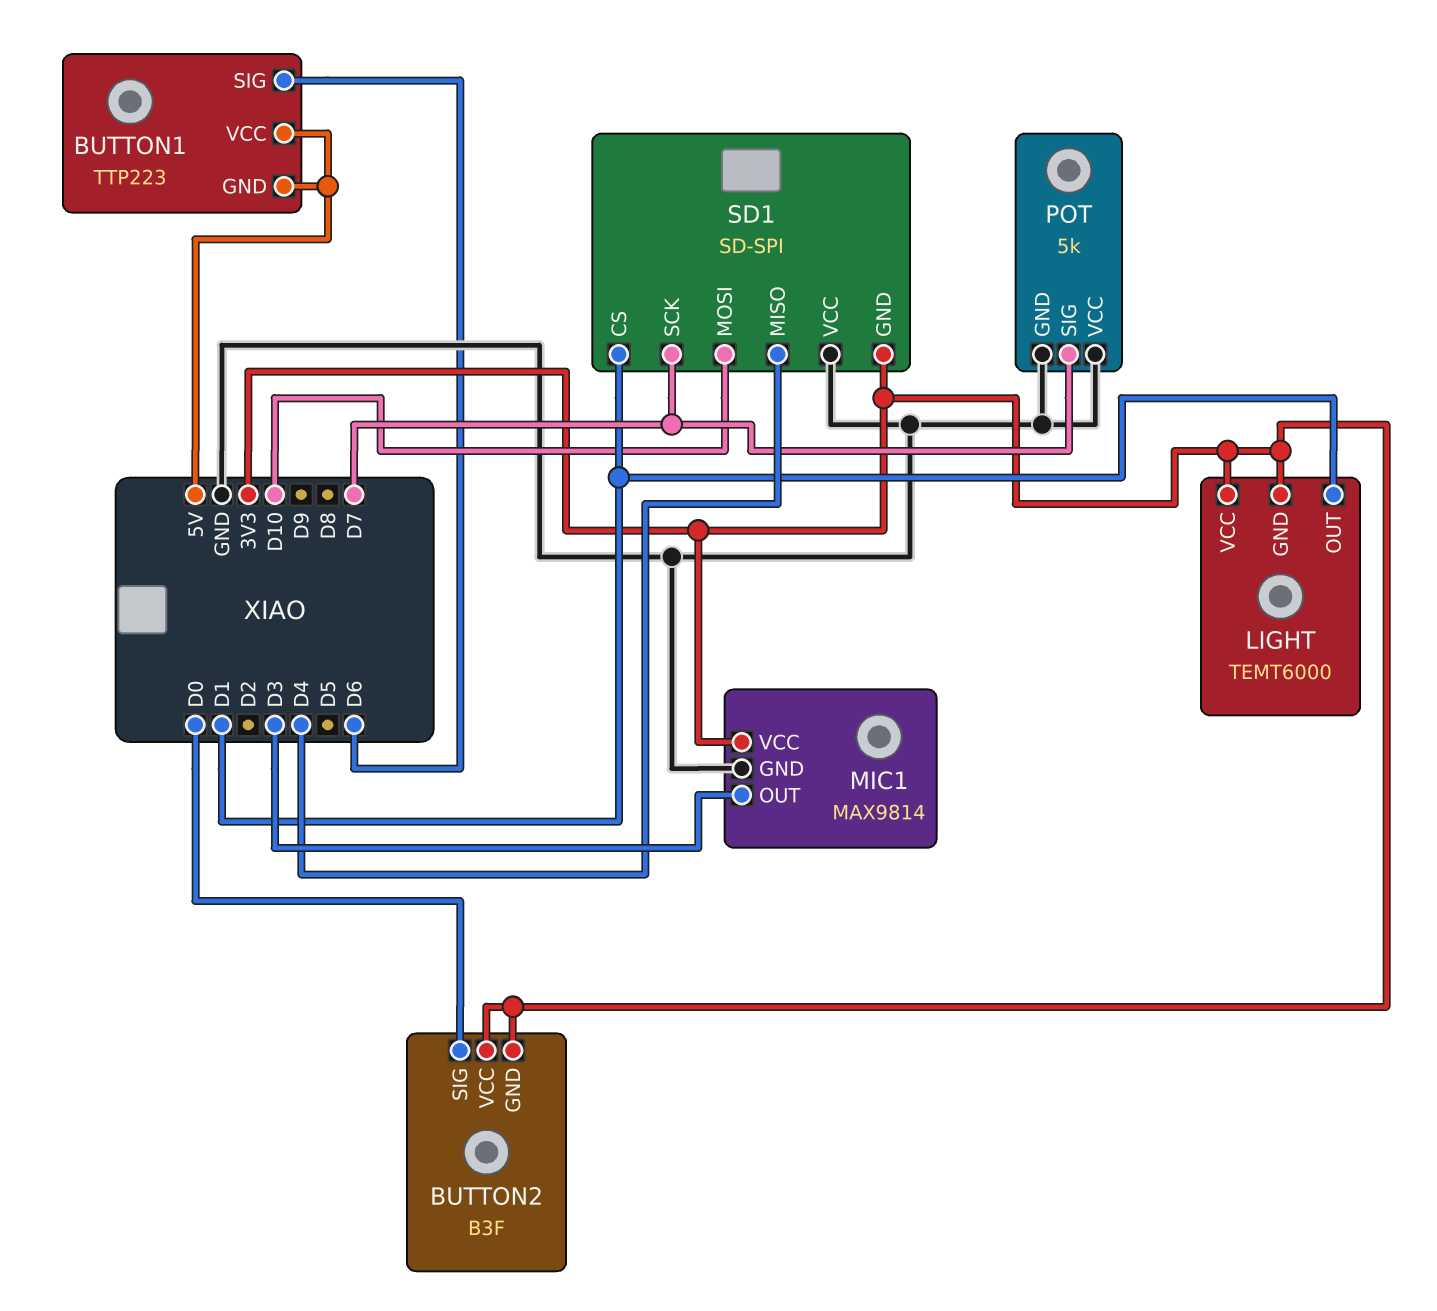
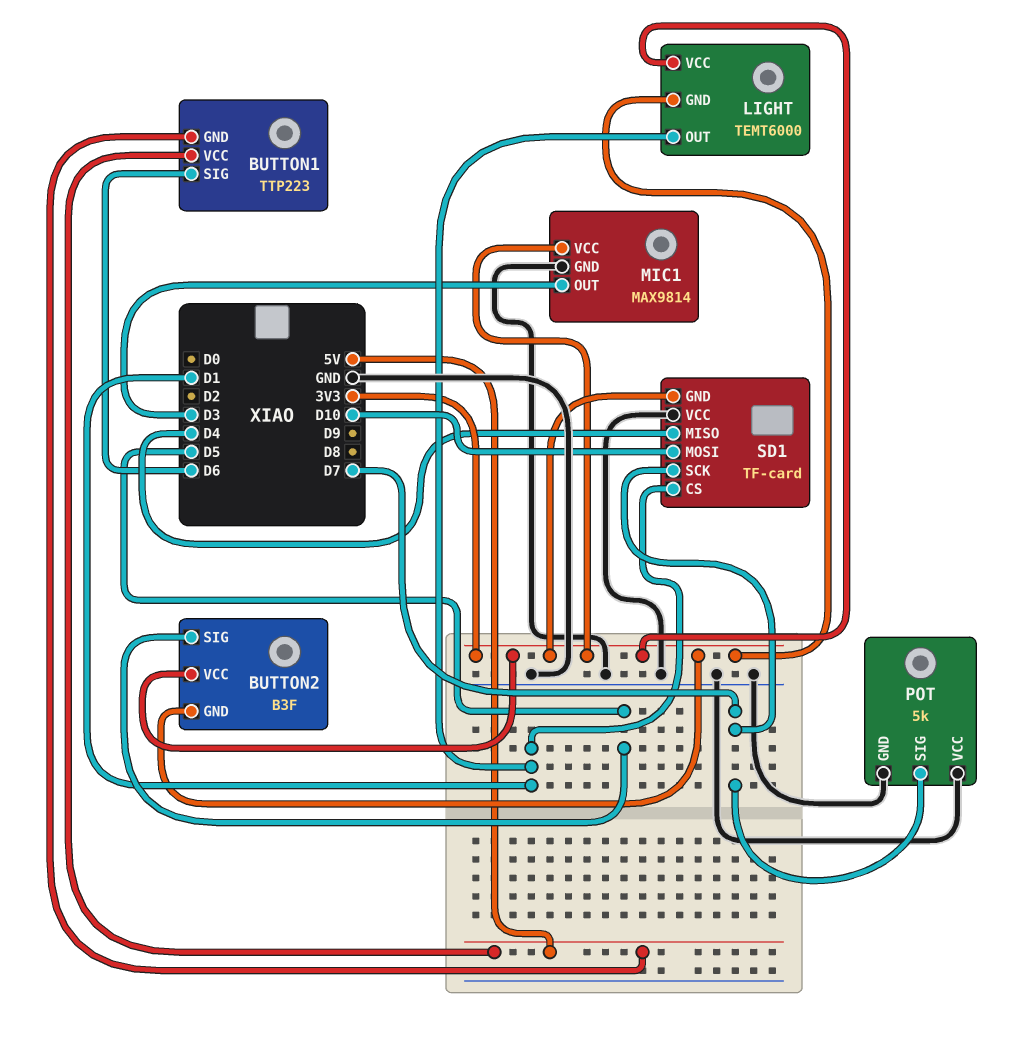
BUTTON2 pin SIG: D0 -> D5
SD1: SD-SPI -> TF-card

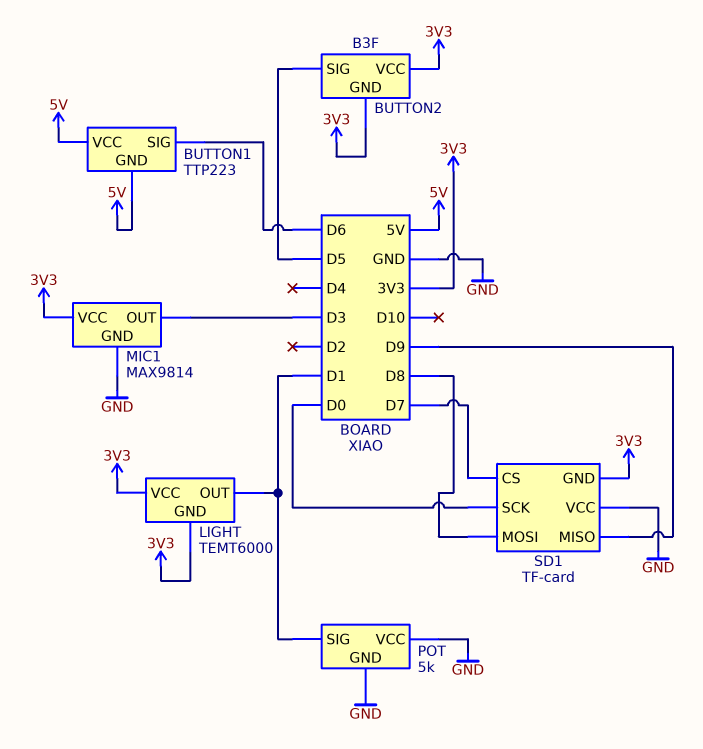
POT pin SIG: D7 -> D1
SD1 pin CS: D1 -> D7
SD1 pin MISO: D4 -> D9
SD1 pin MOSI: D10 -> D8
SD1 pin SCK: D7 -> D0

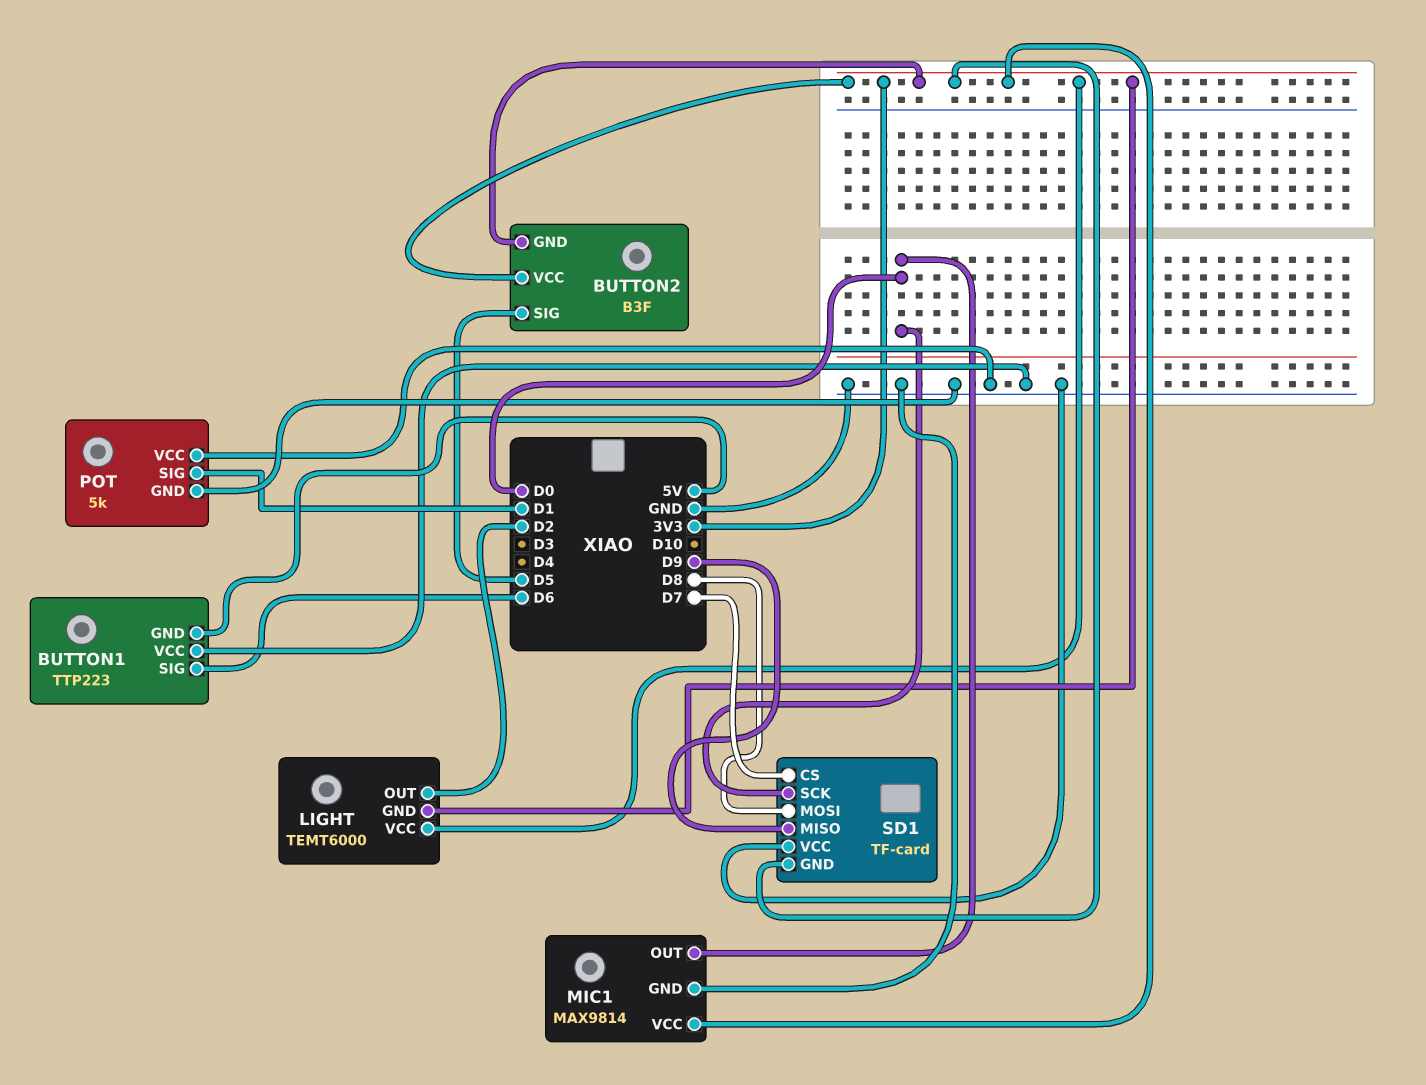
BUTTON1 pin VCC: 5V -> GND
LIGHT pin OUT: D1 -> D2
MIC1 pin OUT: D3 -> D0

